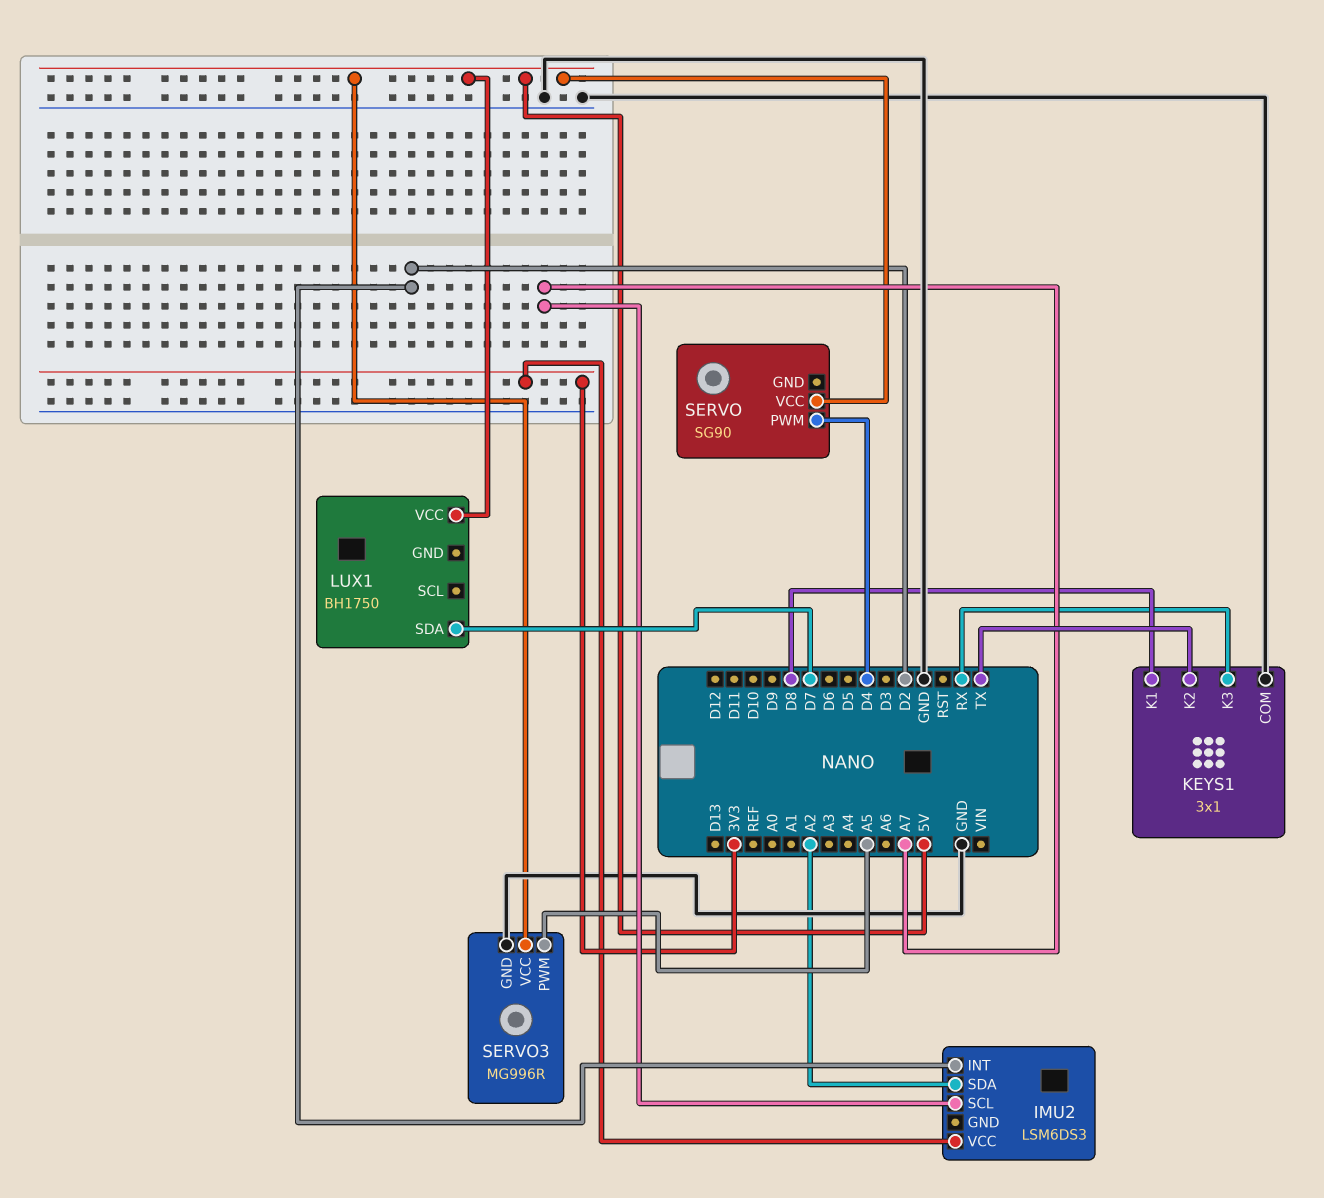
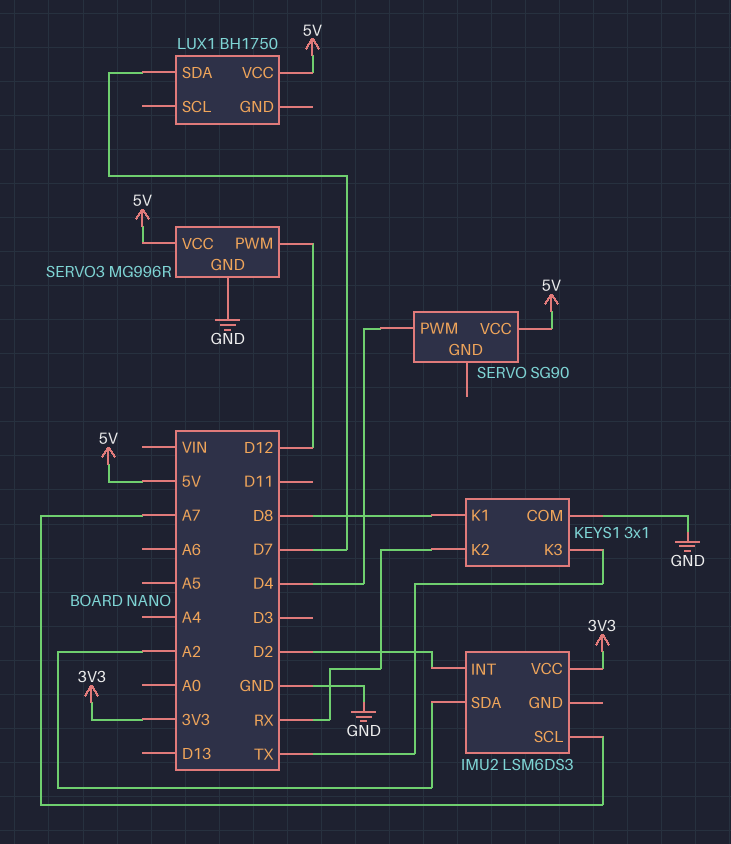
KEYS1 pin K2: TX -> RX
KEYS1 pin K3: RX -> TX
SERVO3 pin PWM: A5 -> D12

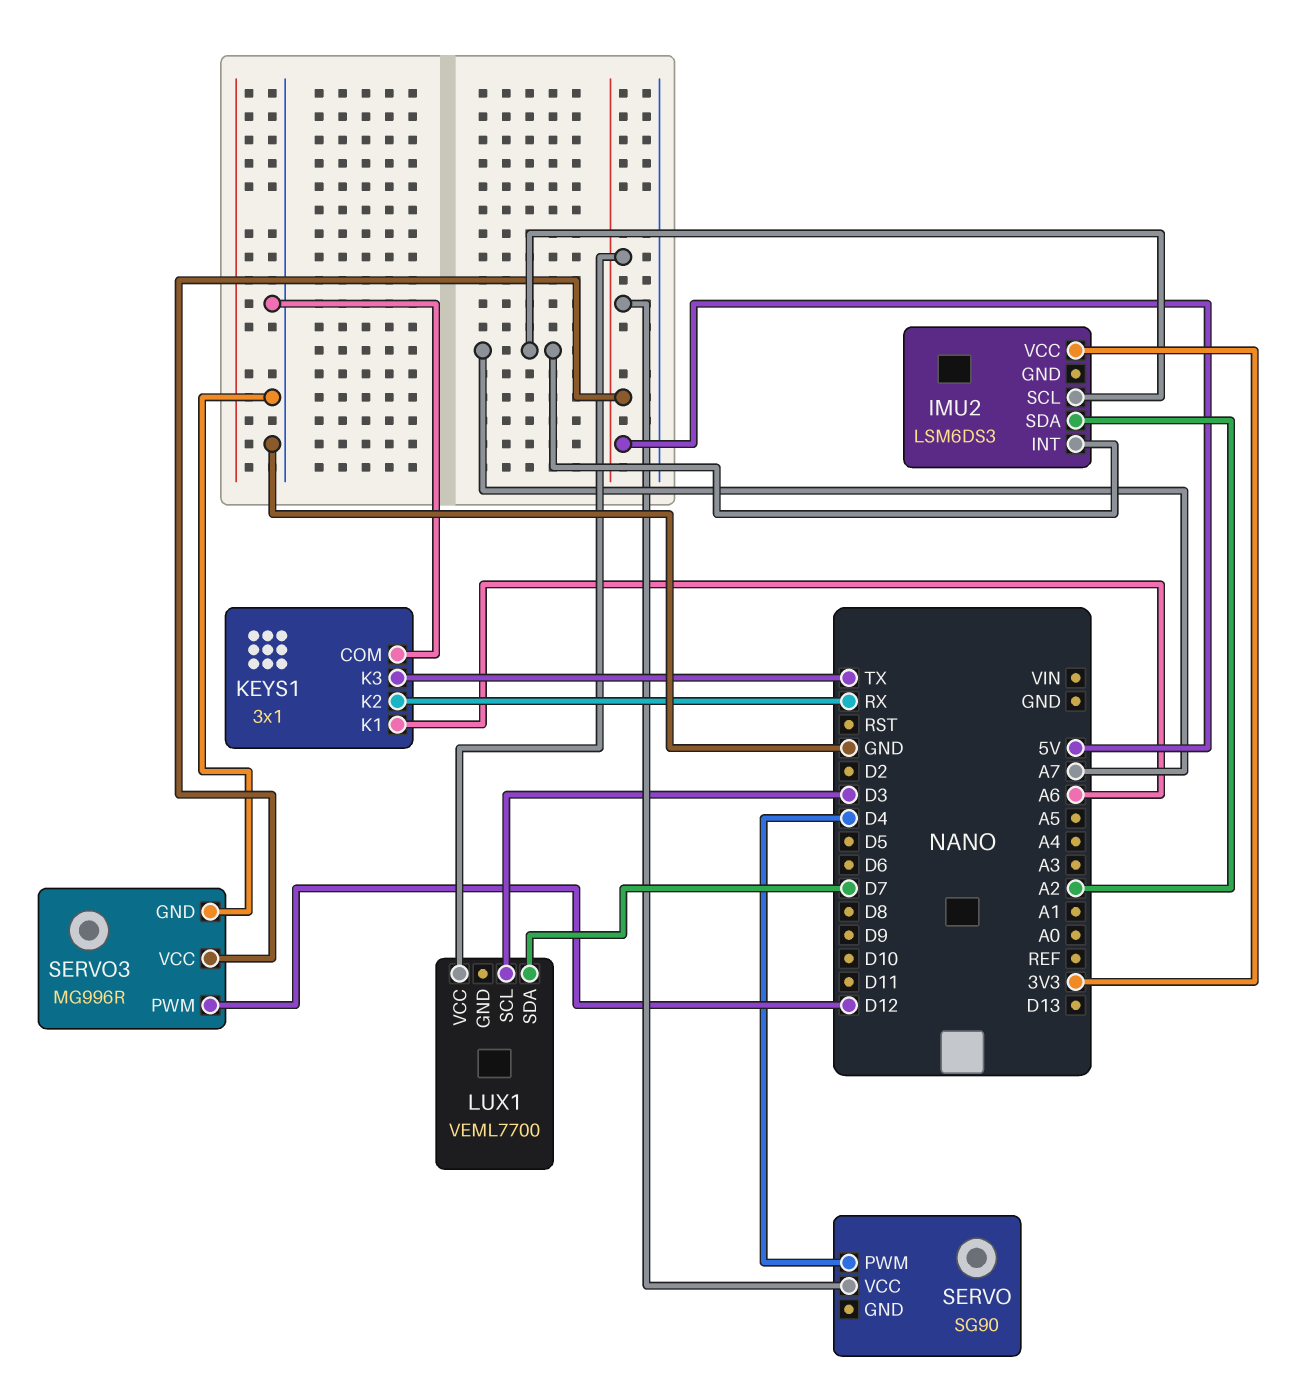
IMU2 pin INT: D2 -> A7
KEYS1 pin K1: D8 -> A6
LUX1: BH1750 -> VEML7700
LUX1 pin SCL: none -> D3

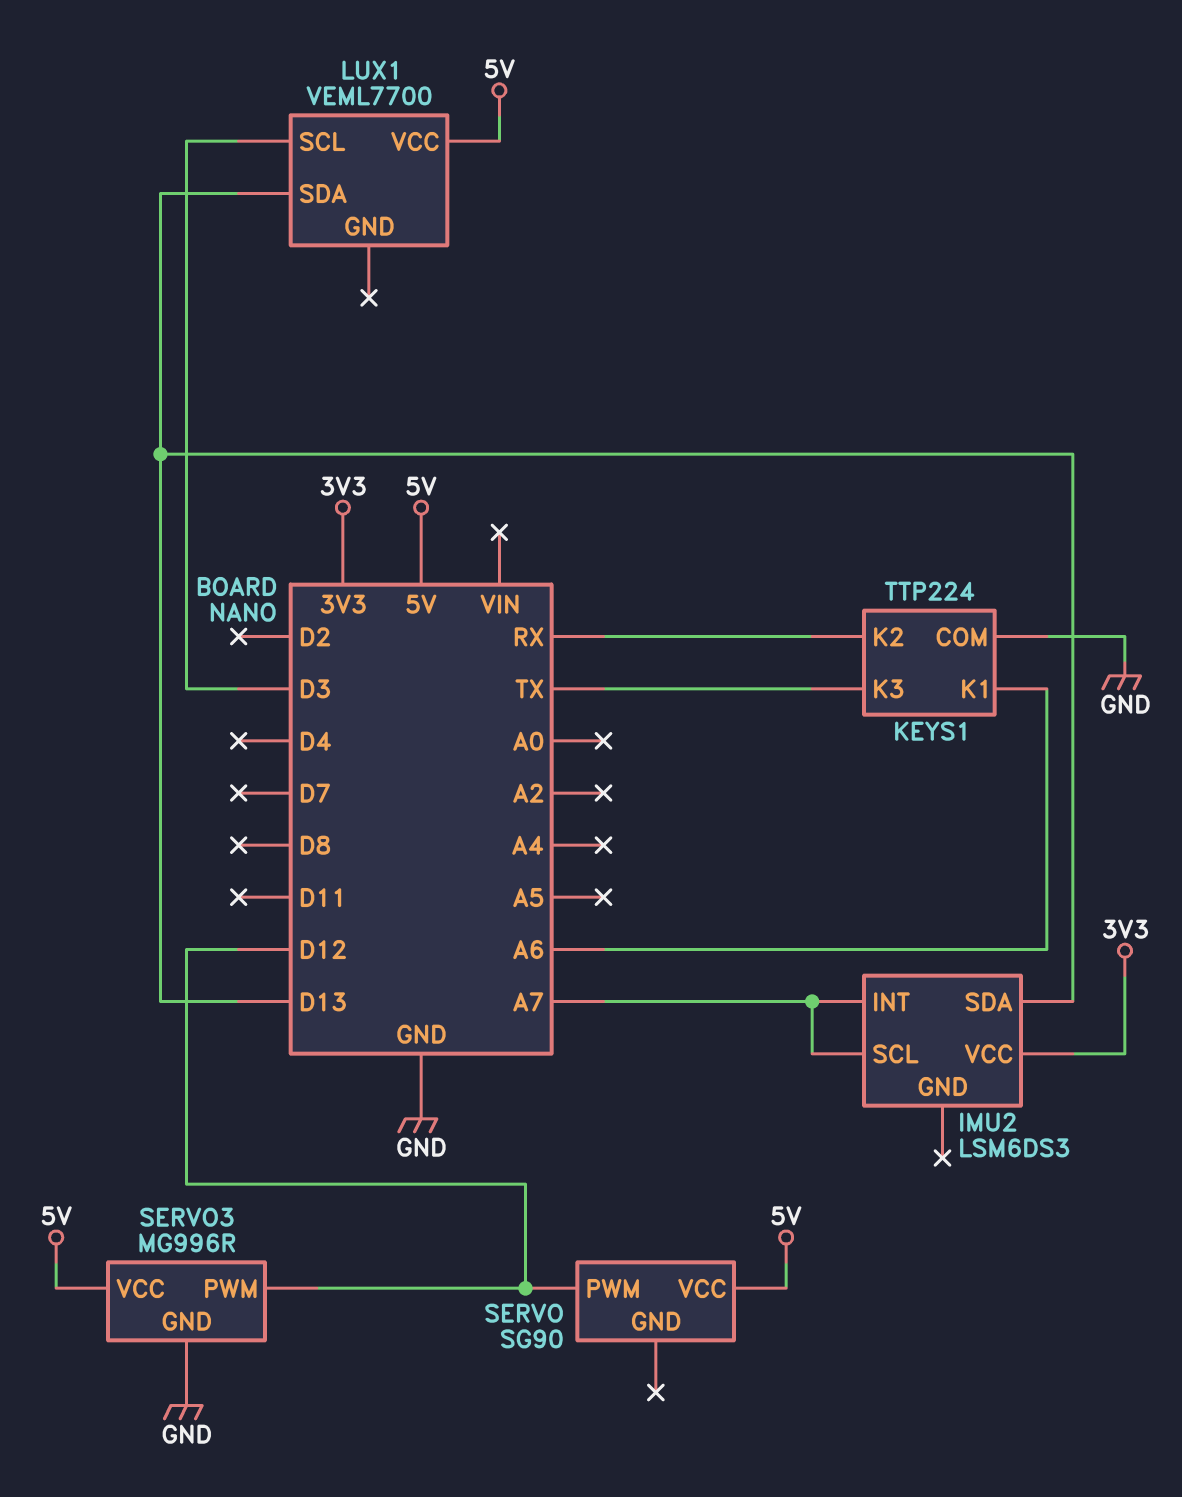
IMU2 pin SDA: A2 -> D13
KEYS1: 3x1 -> TTP224
LUX1 pin SDA: D7 -> D13
SERVO pin PWM: D4 -> D12

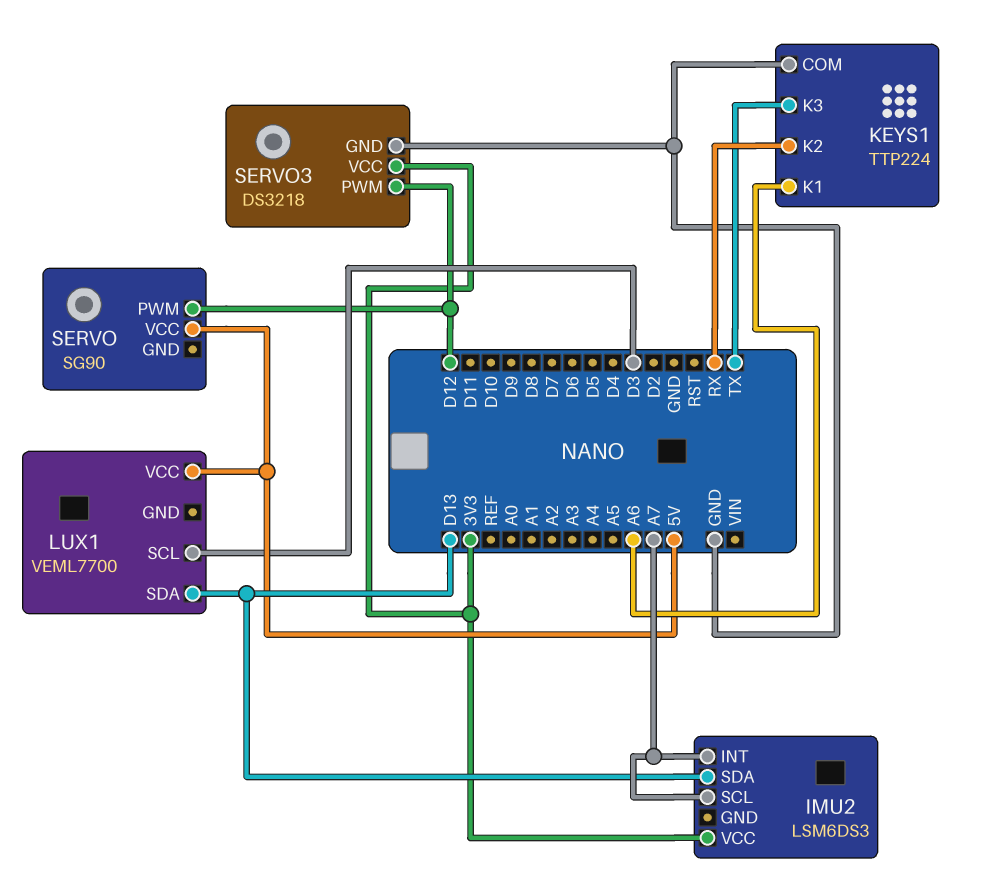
SERVO3: MG996R -> DS3218
SERVO3 pin VCC: 5V -> 3V3

